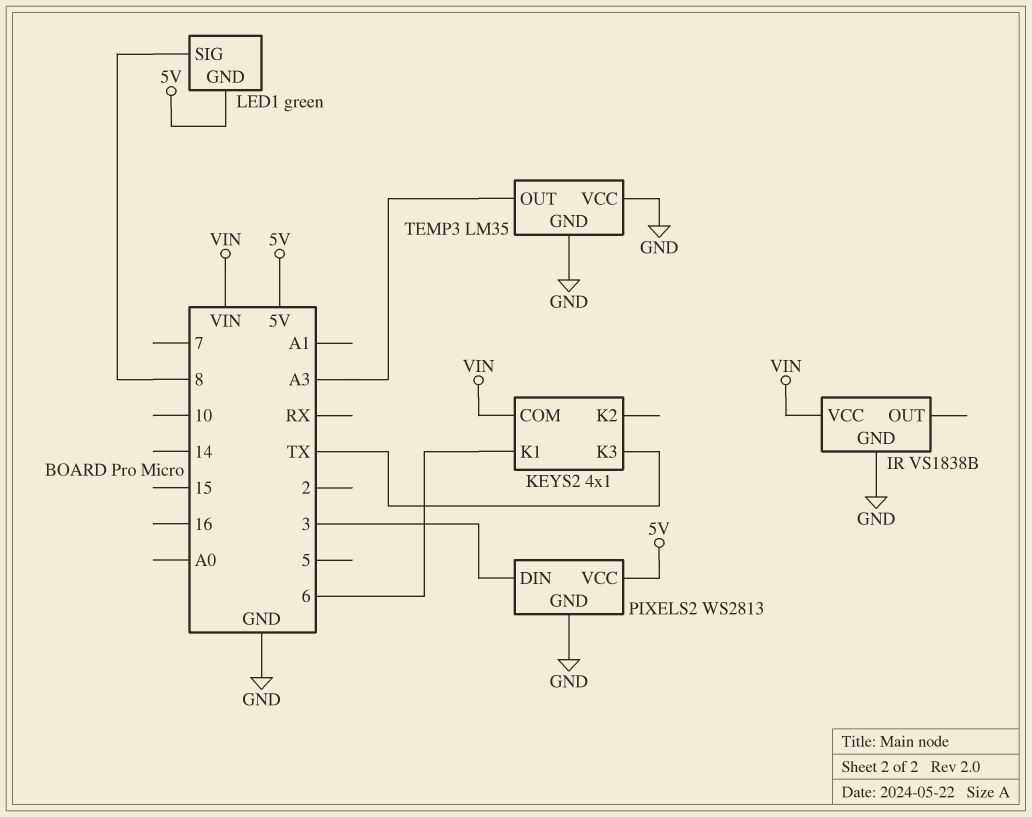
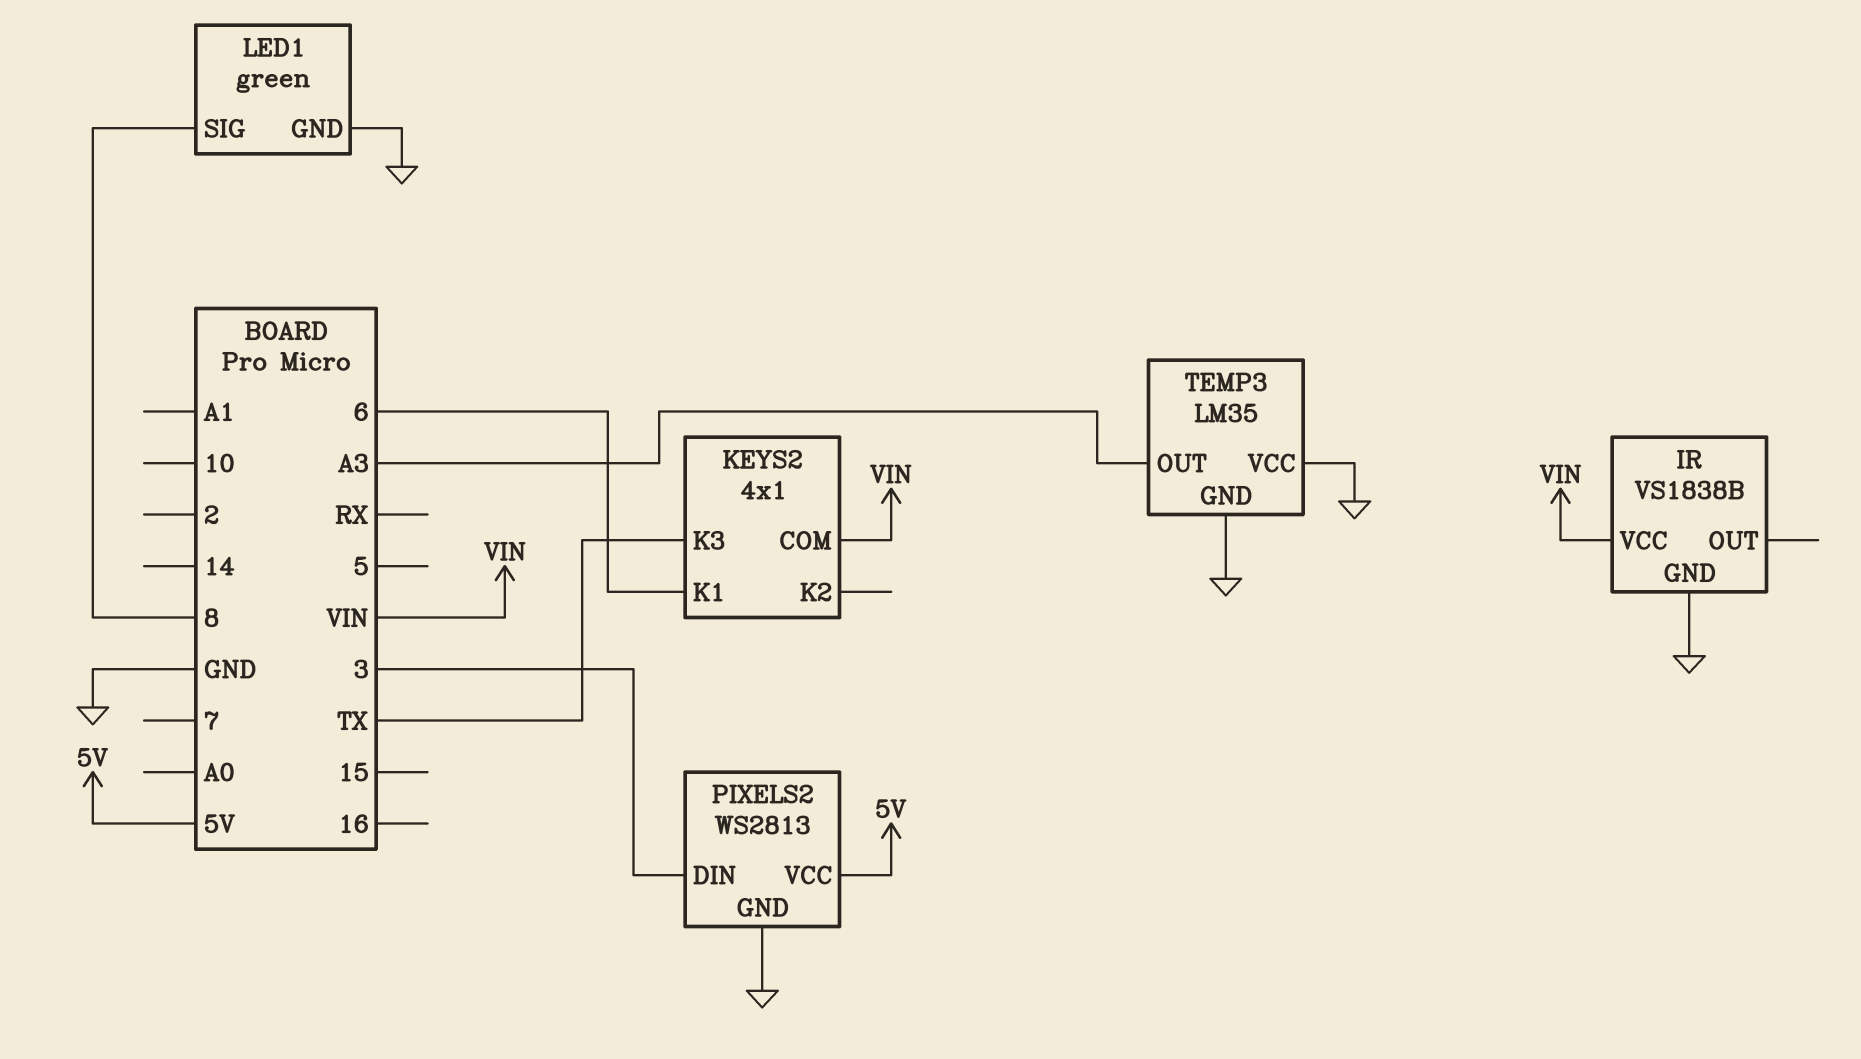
LED1 pin GND: 5V -> GND

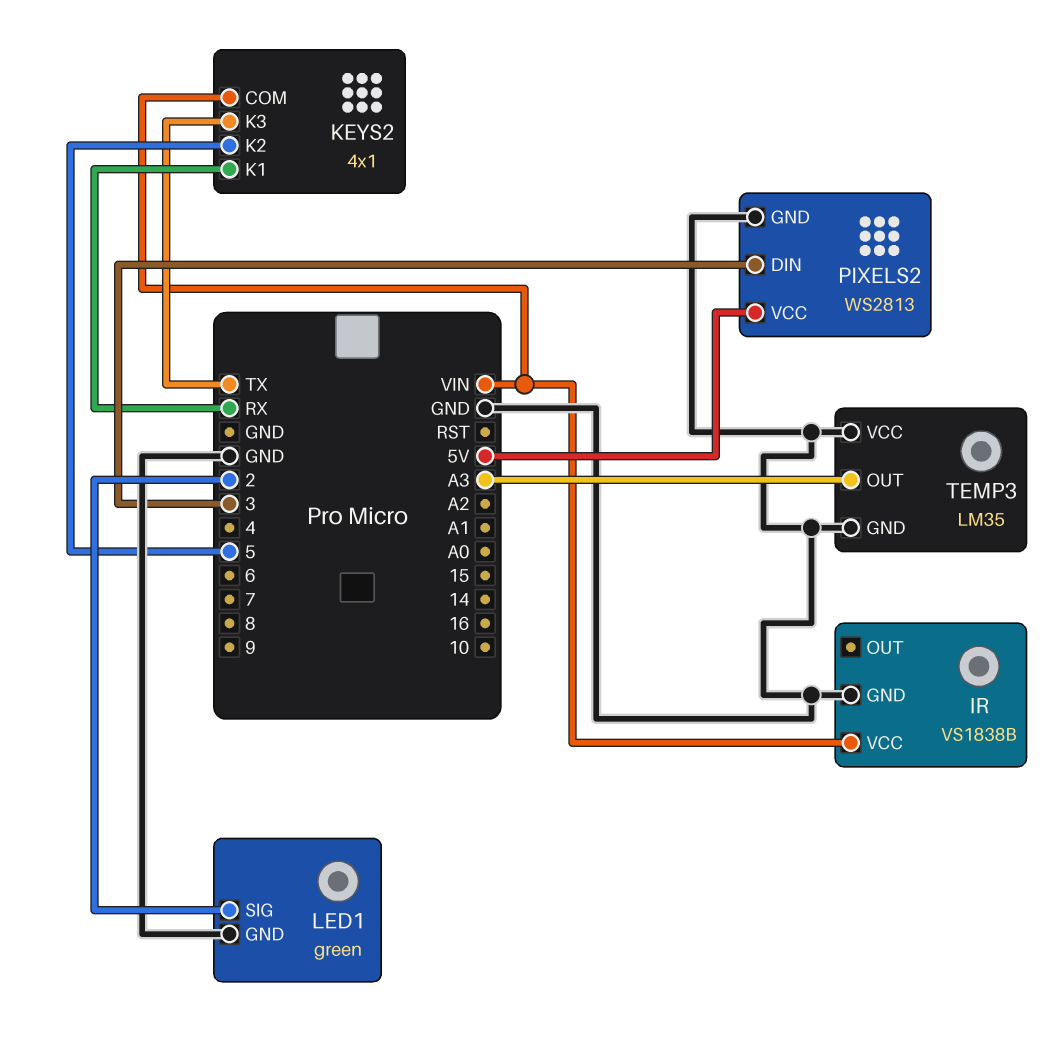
KEYS2 pin K1: 6 -> RX
KEYS2 pin K2: none -> 5
LED1 pin SIG: 8 -> 2

